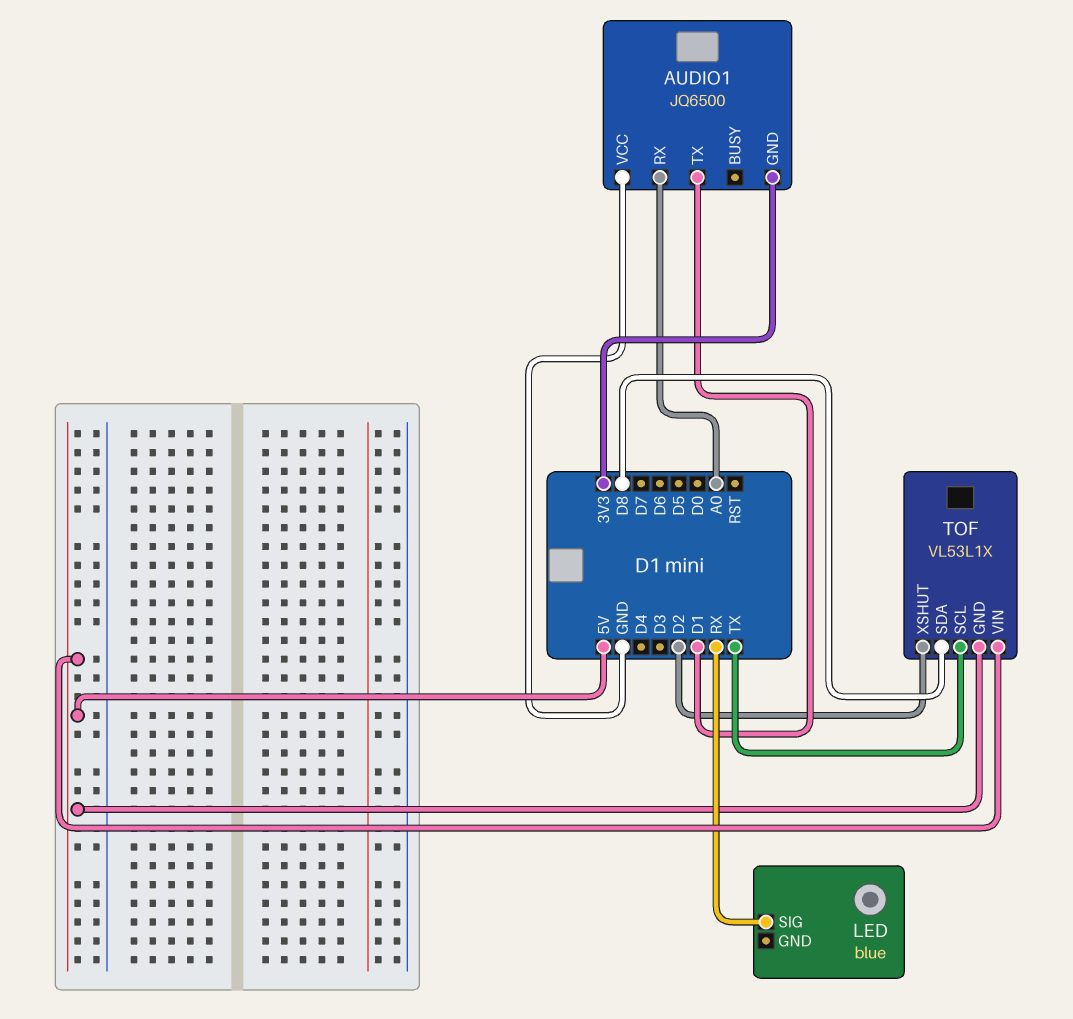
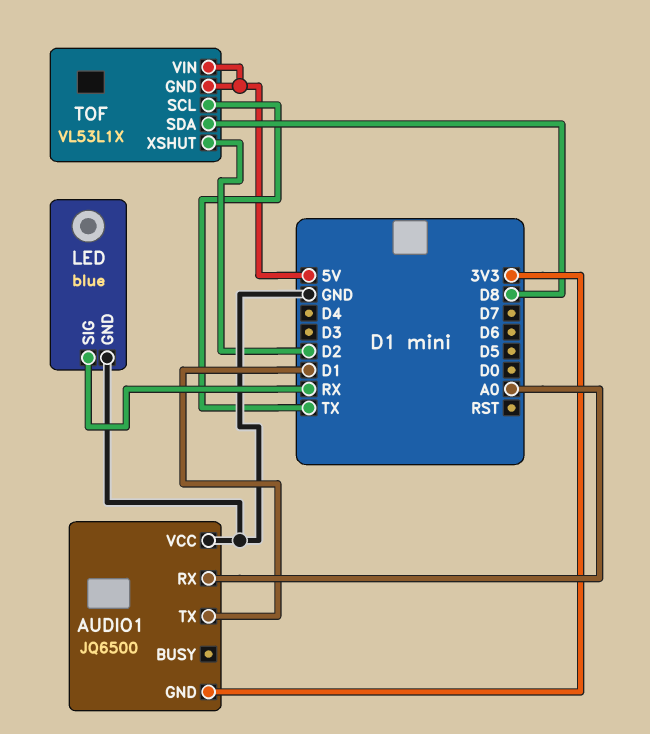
LED pin GND: none -> GND

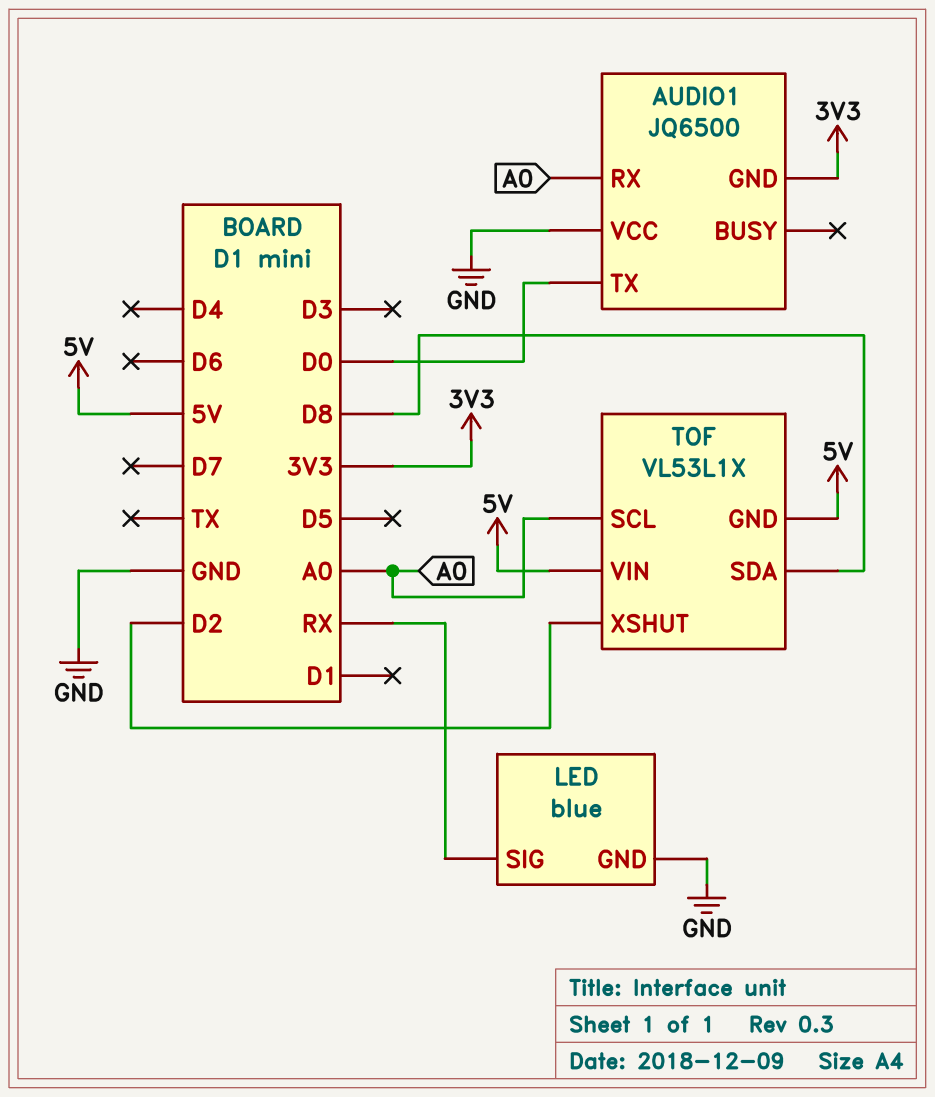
AUDIO1 pin TX: D1 -> D0
TOF pin SCL: TX -> A0

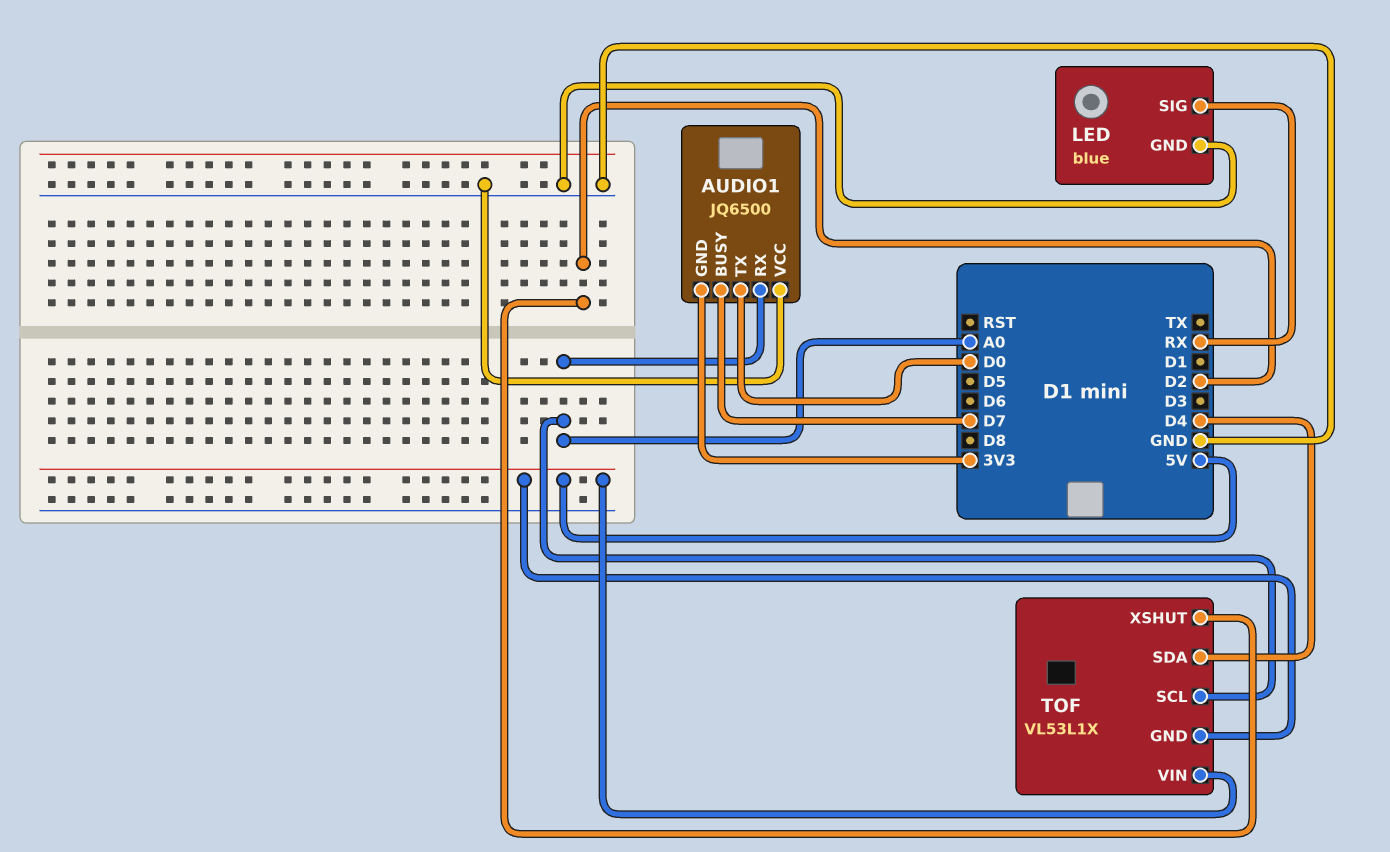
AUDIO1 pin BUSY: none -> D7
TOF pin SDA: D8 -> D4

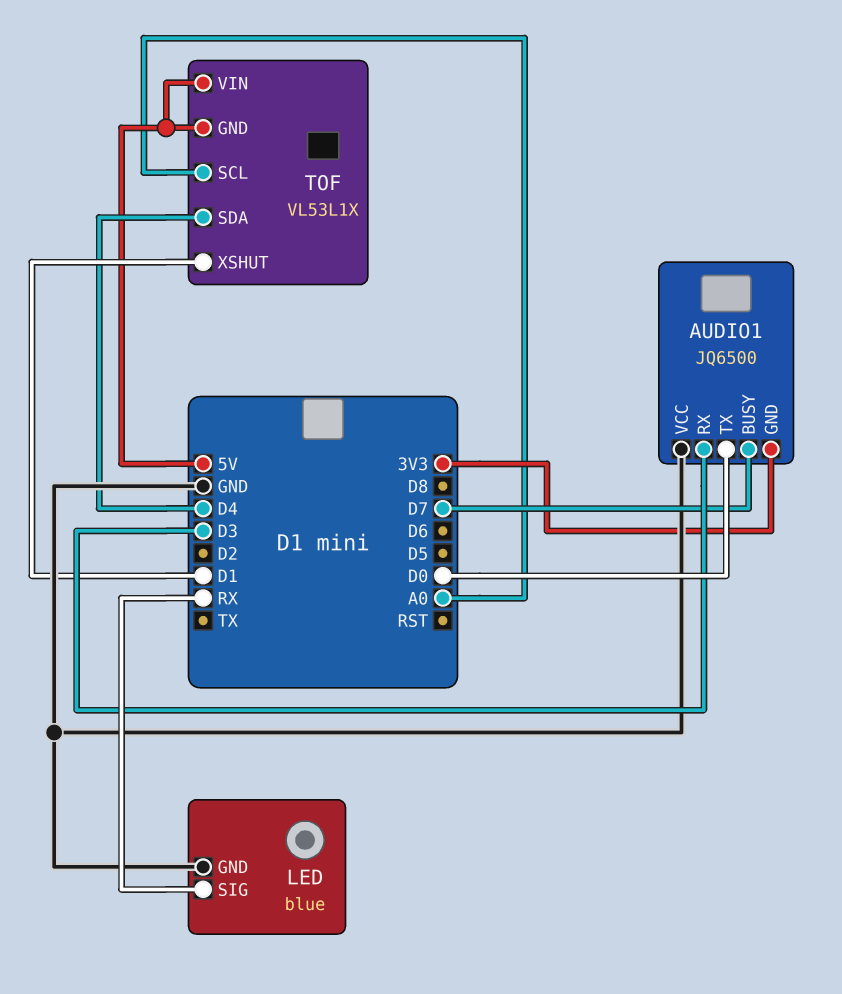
AUDIO1 pin RX: A0 -> D3
TOF pin XSHUT: D2 -> D1

